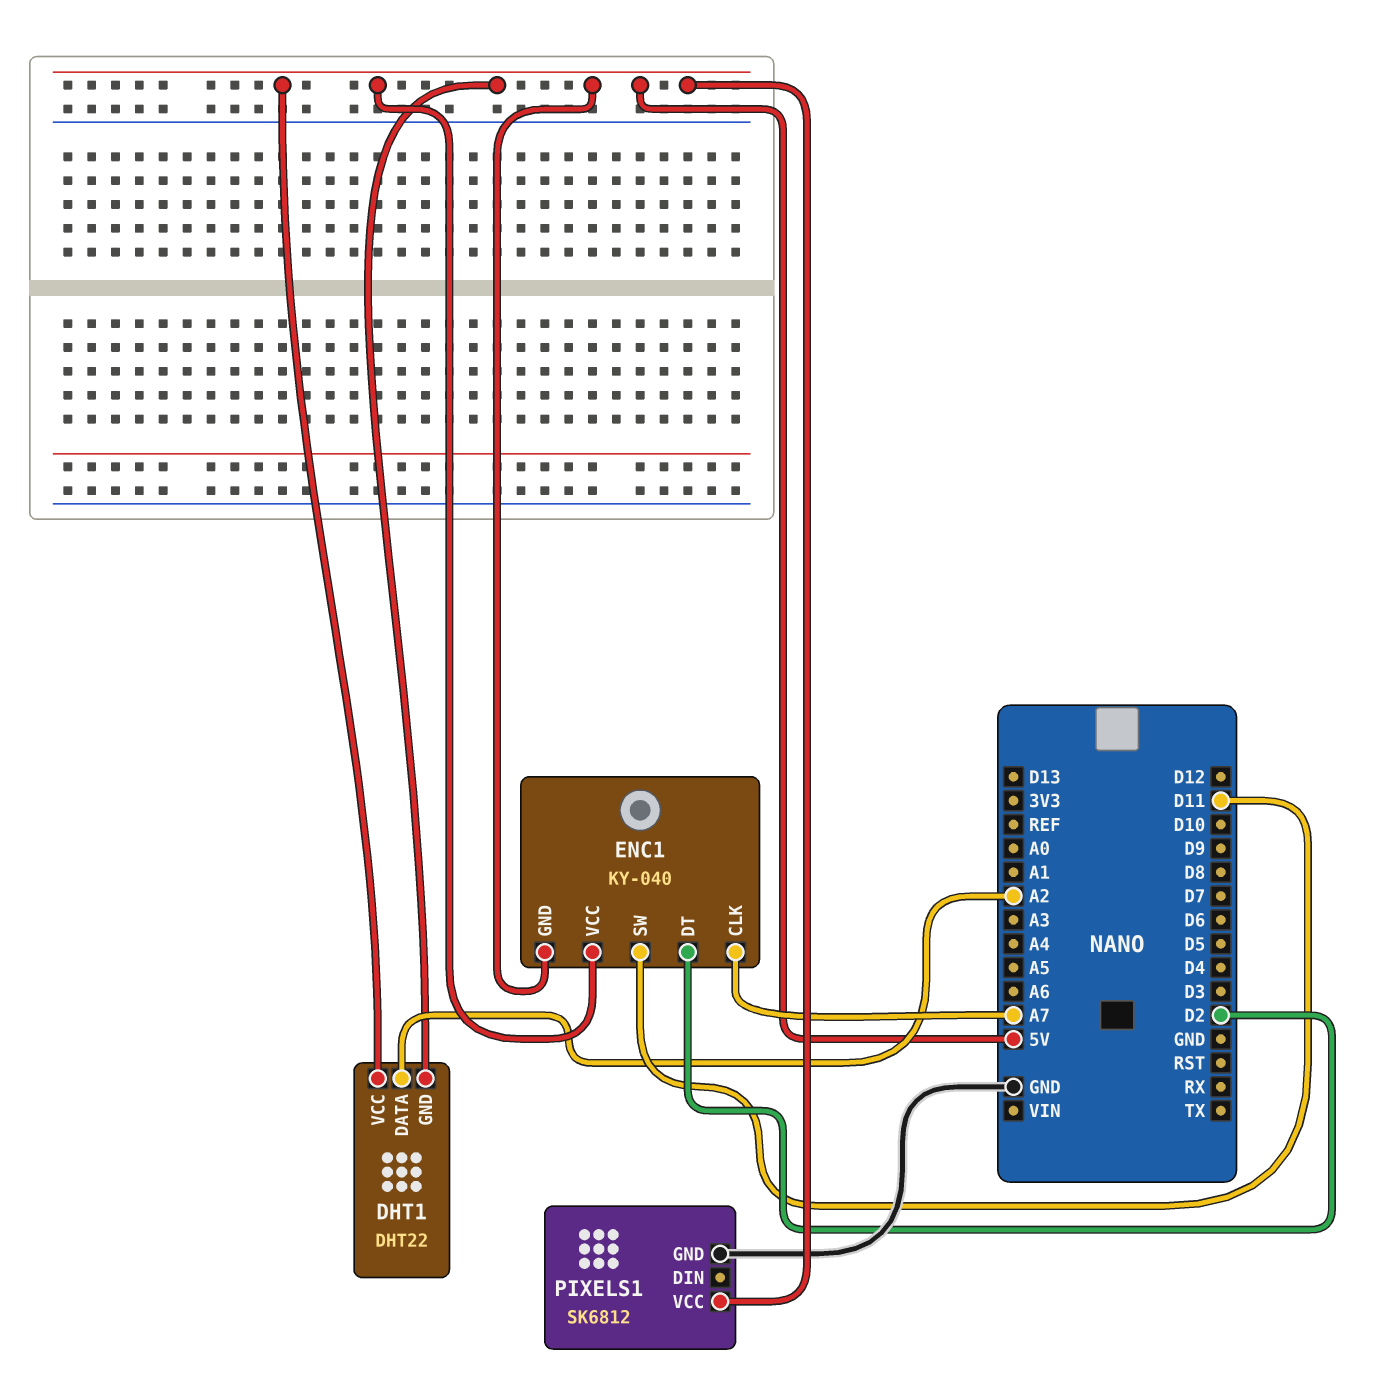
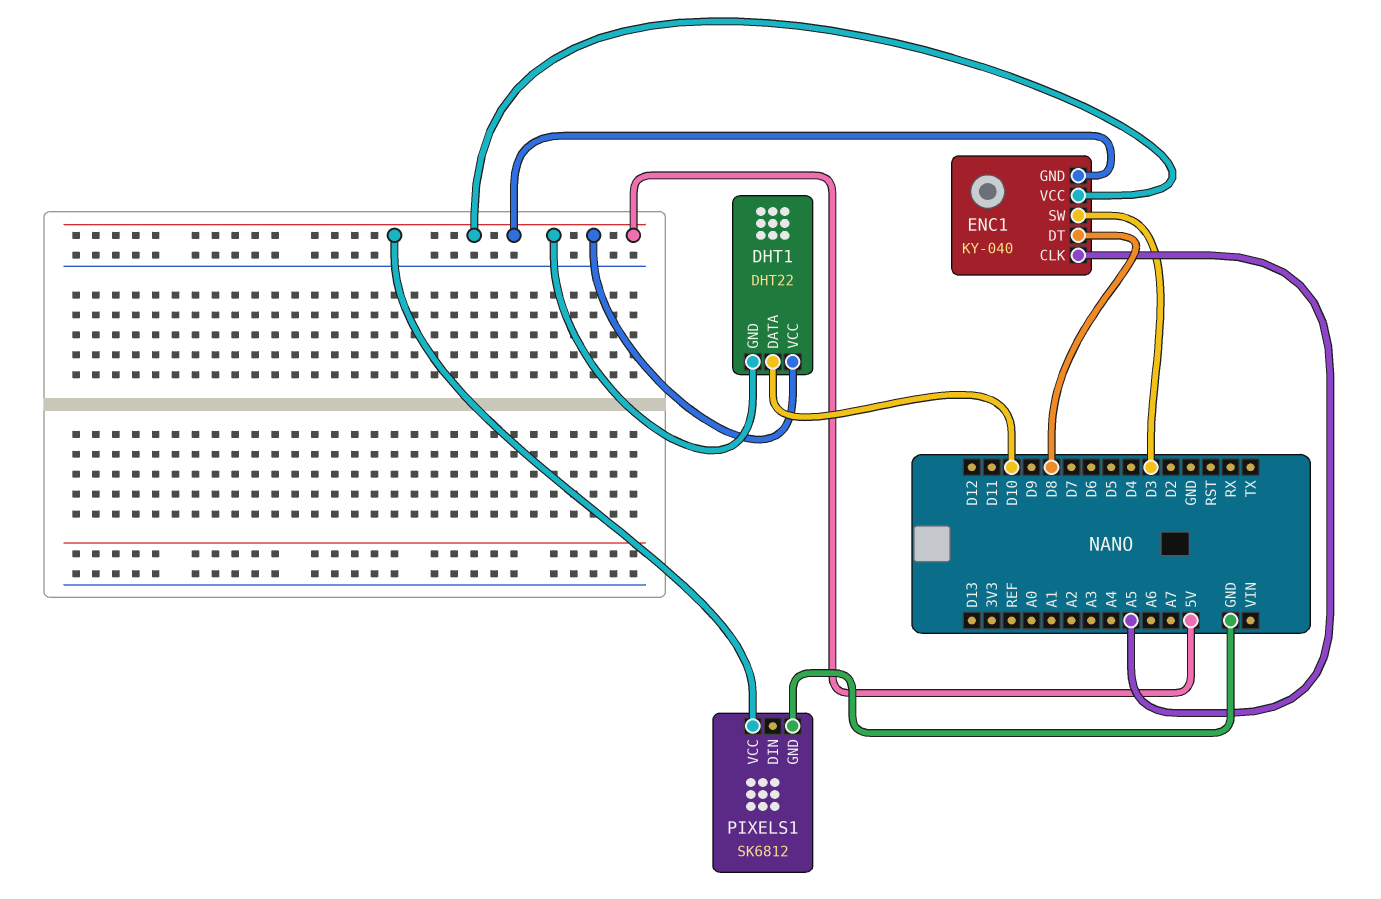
DHT1 pin DATA: A2 -> D10
ENC1 pin CLK: A7 -> A5
ENC1 pin DT: D2 -> D8
ENC1 pin SW: D11 -> D3

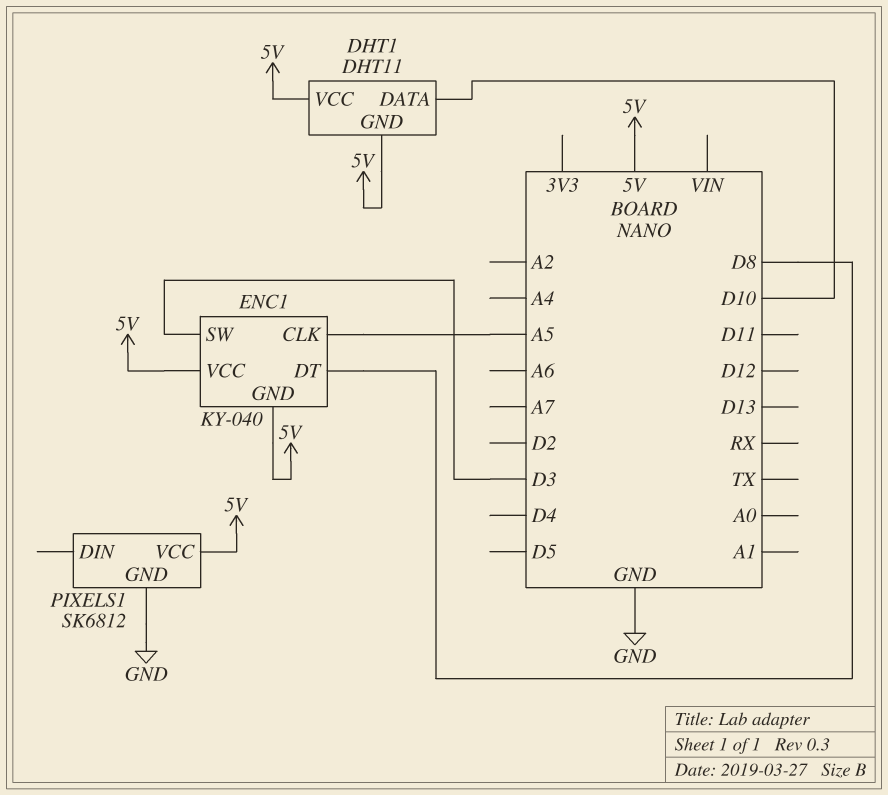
DHT1: DHT22 -> DHT11

